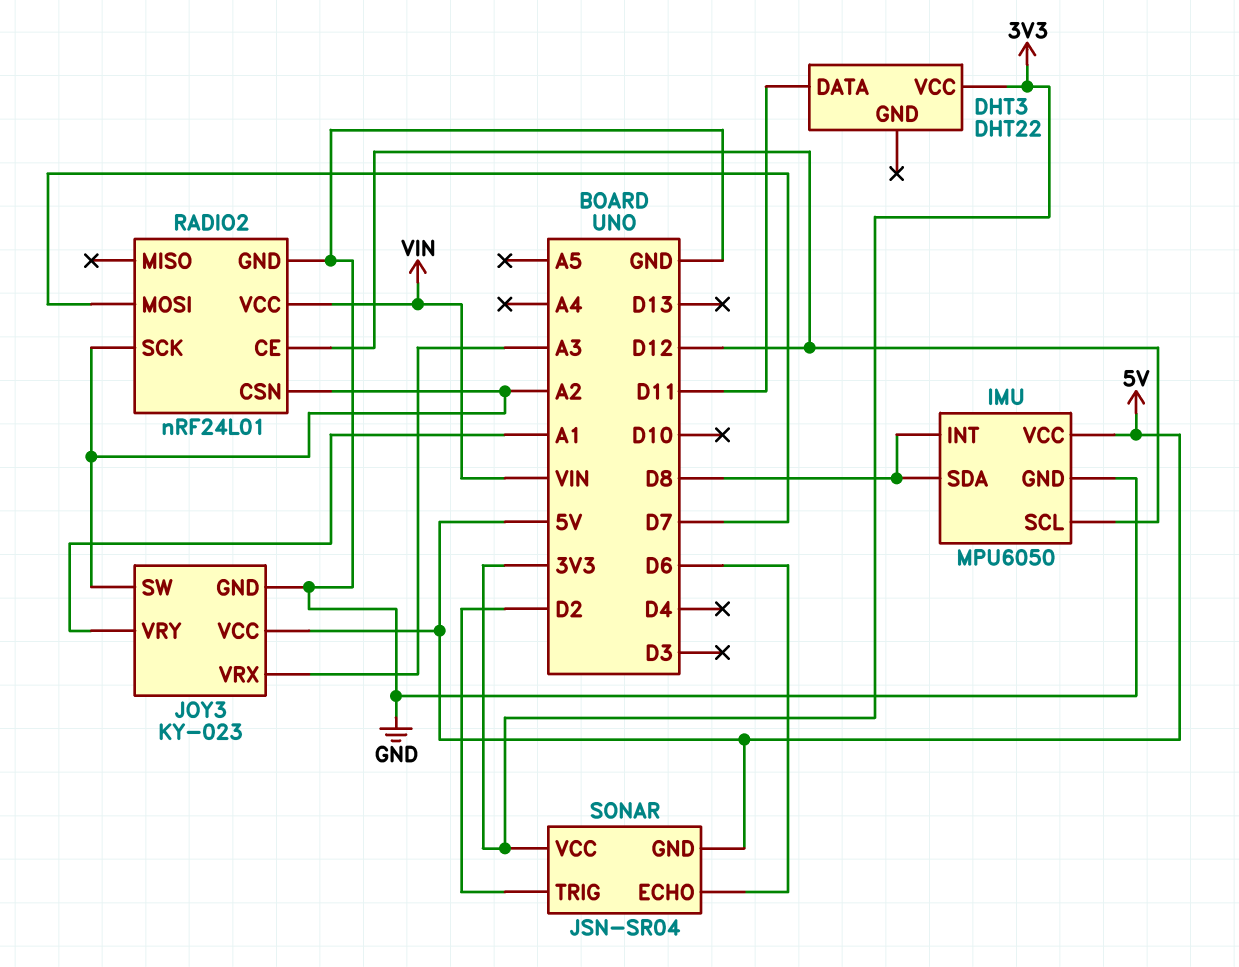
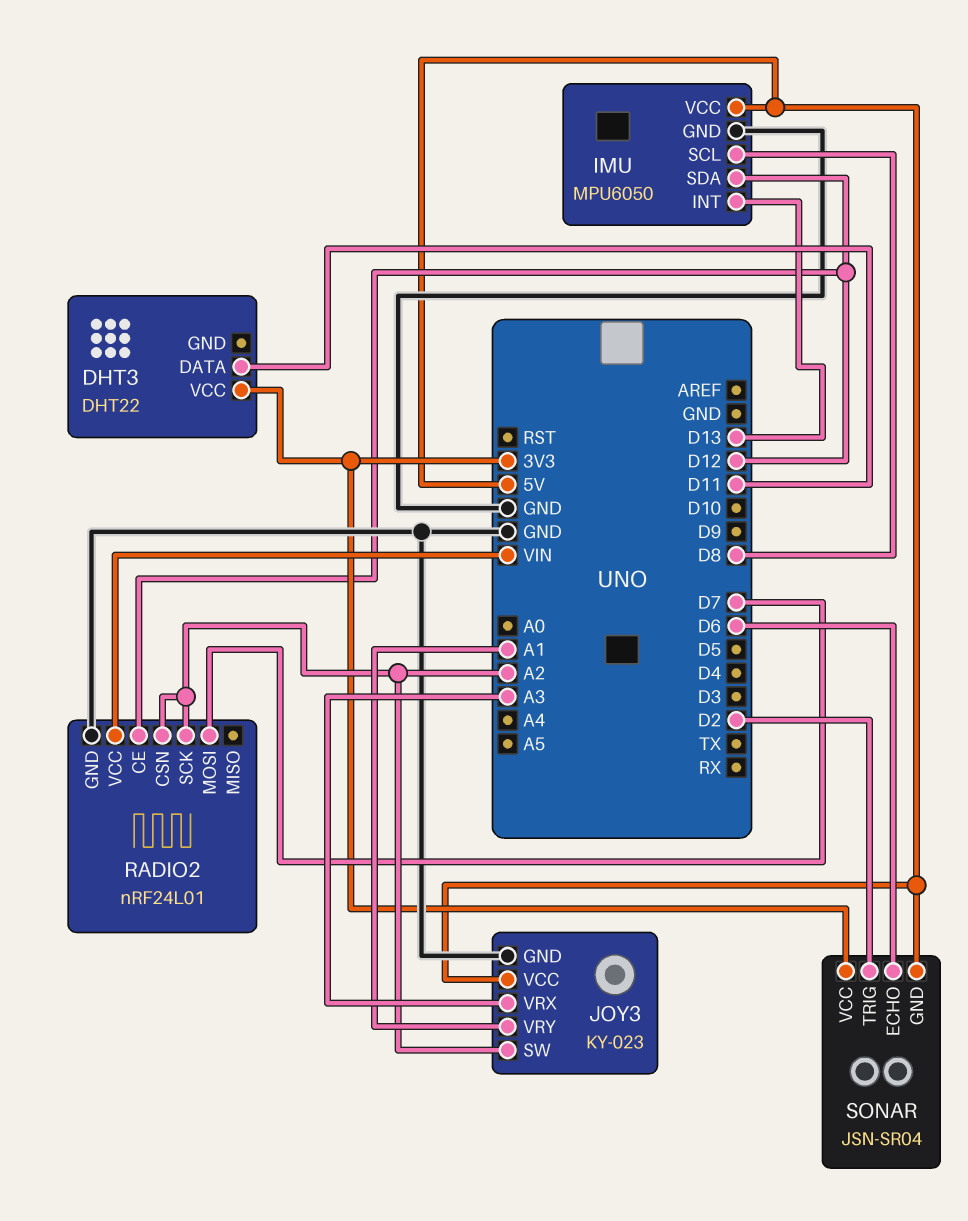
IMU pin INT: D8 -> D13
IMU pin SCL: D12 -> D8
IMU pin SDA: D8 -> D12

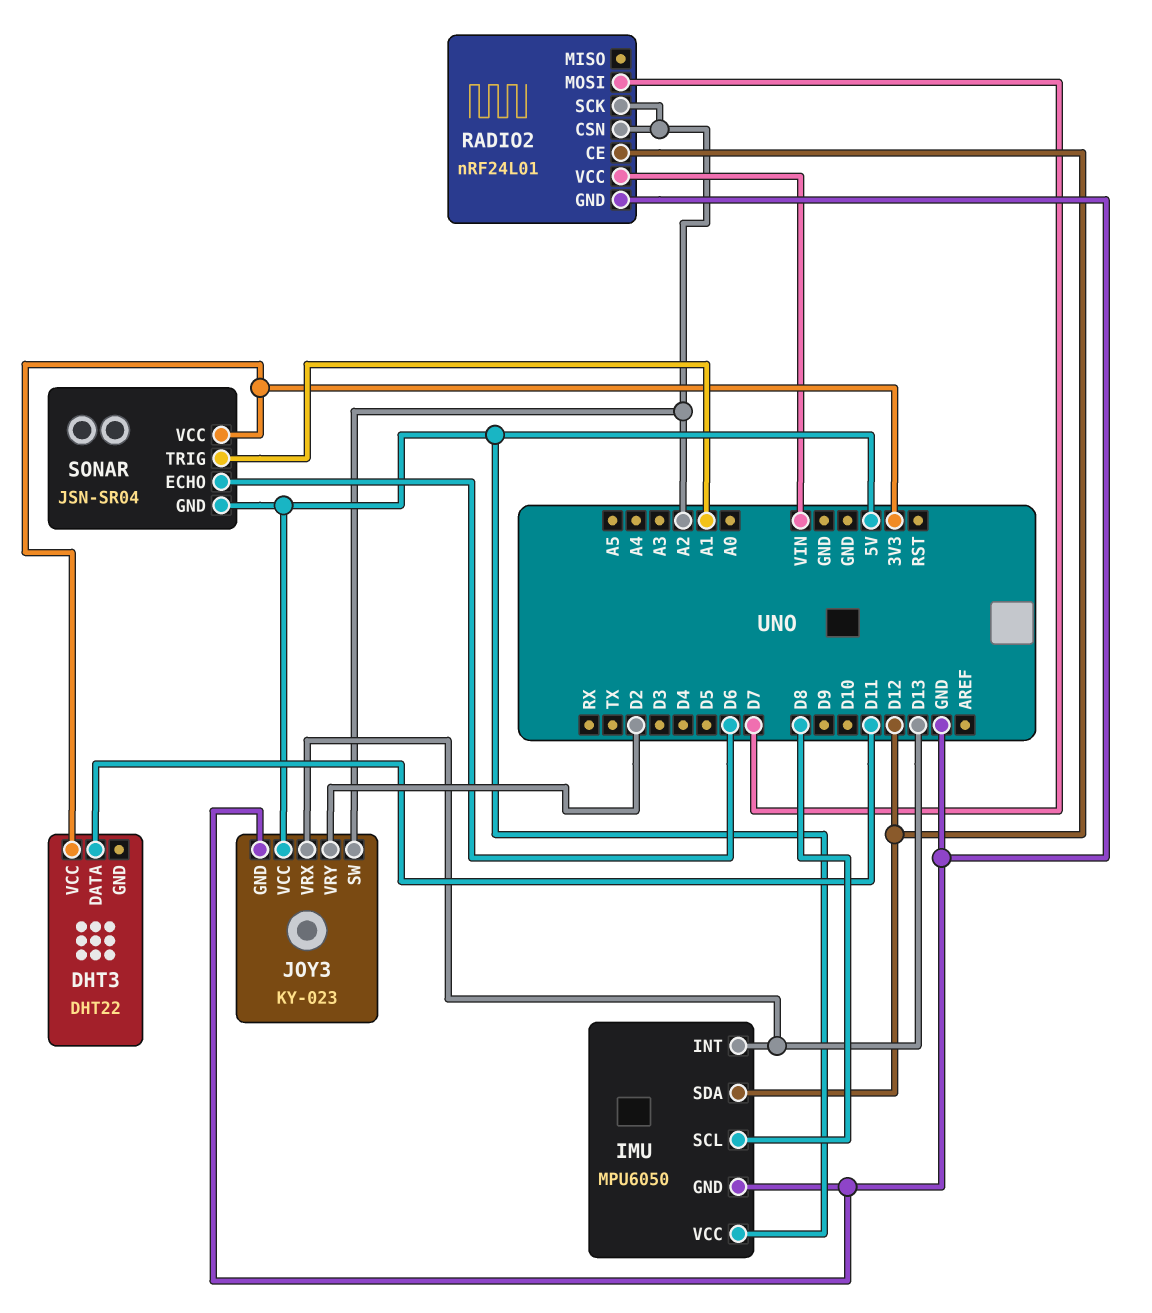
JOY3 pin VRX: A3 -> D13
JOY3 pin VRY: A1 -> D2
SONAR pin TRIG: D2 -> A1

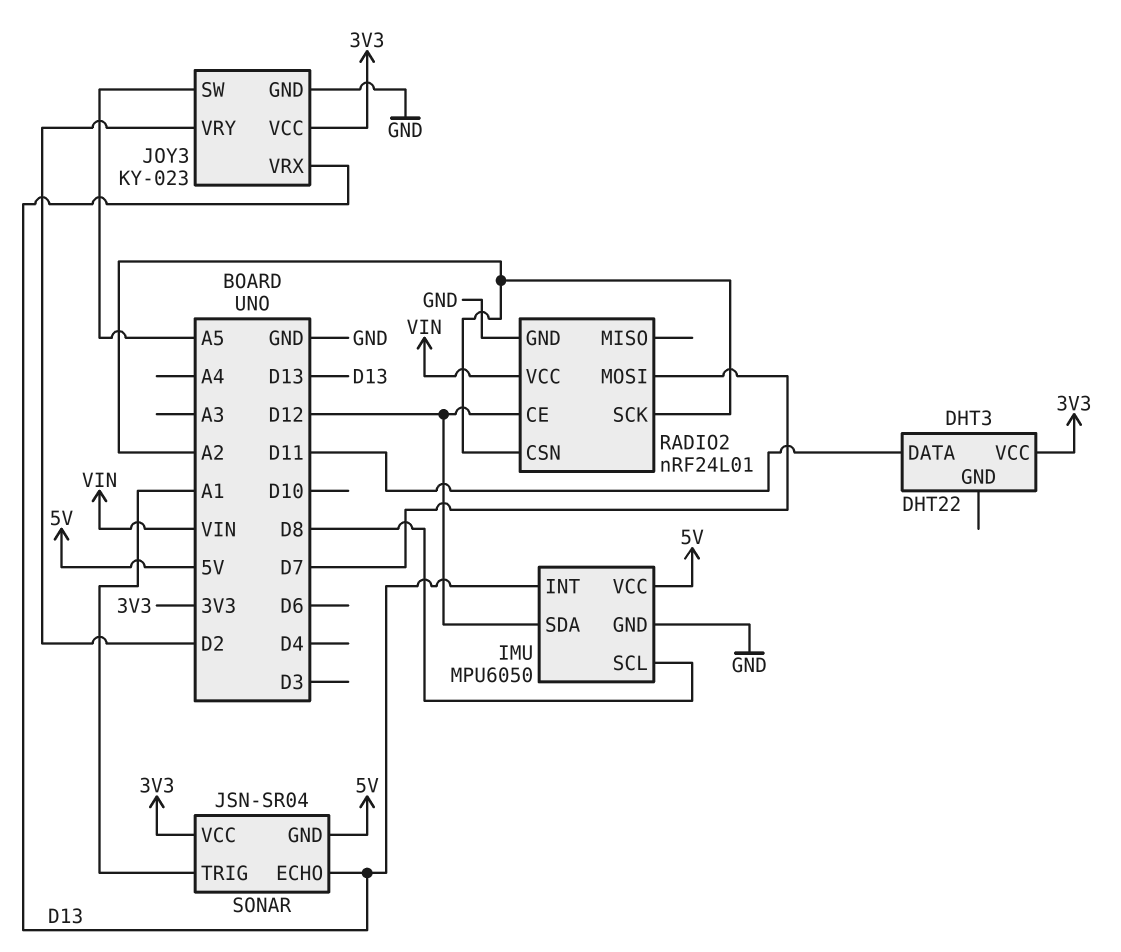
JOY3 pin SW: A2 -> A5
JOY3 pin VCC: 5V -> 3V3
SONAR pin ECHO: D6 -> D13

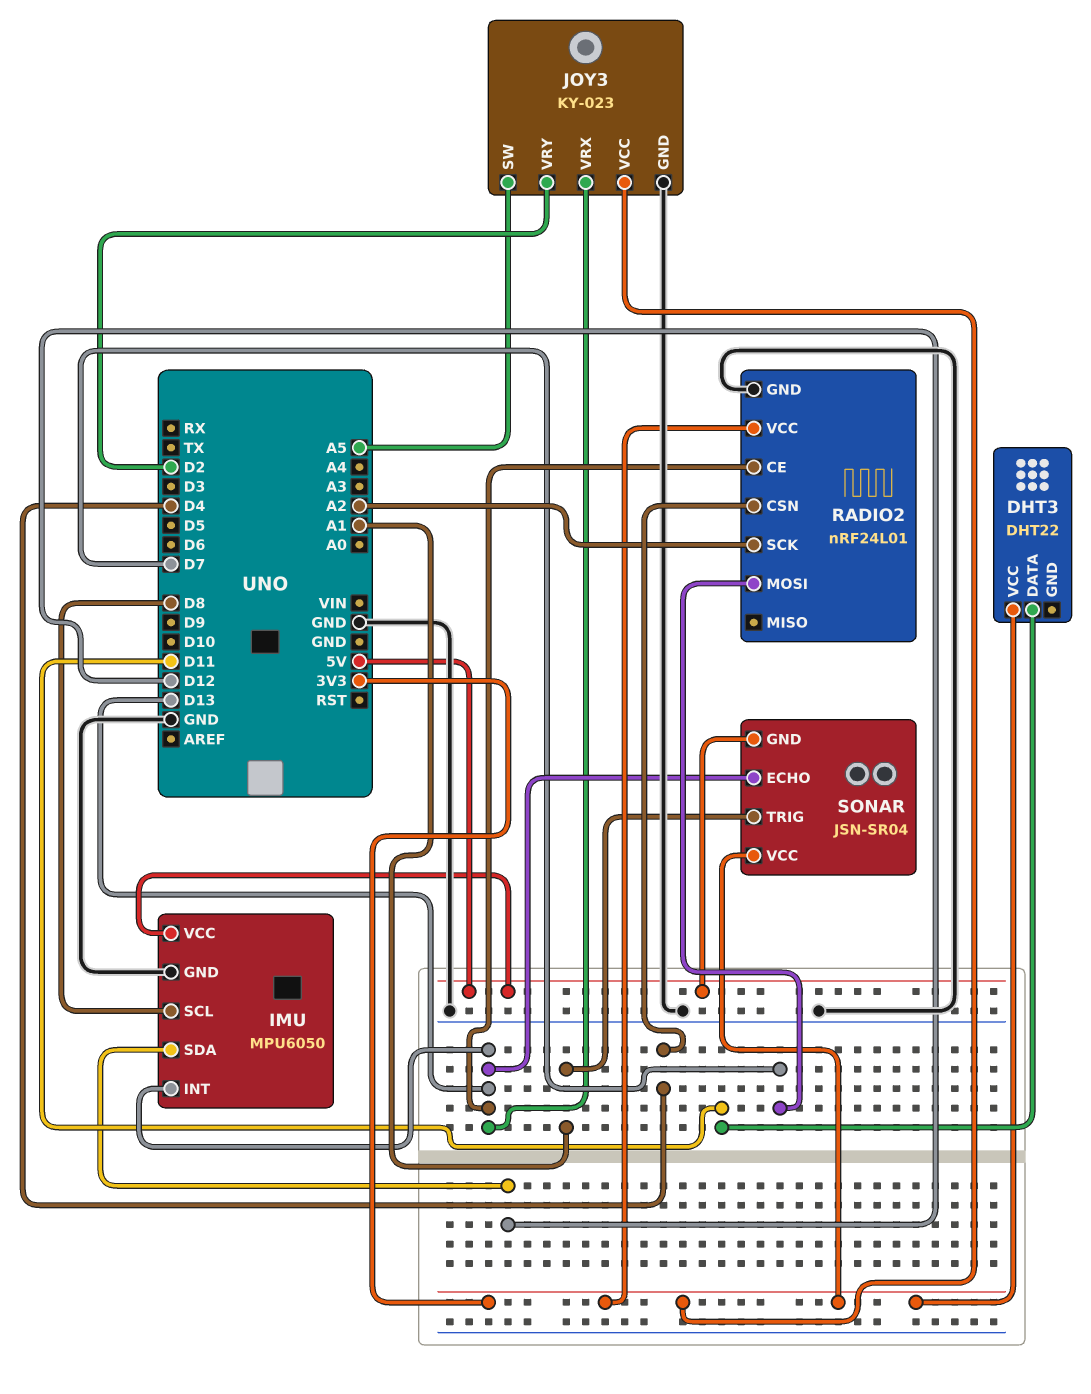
RADIO2 pin CE: D12 -> D13
RADIO2 pin CSN: A2 -> D4
RADIO2 pin VCC: VIN -> 3V3

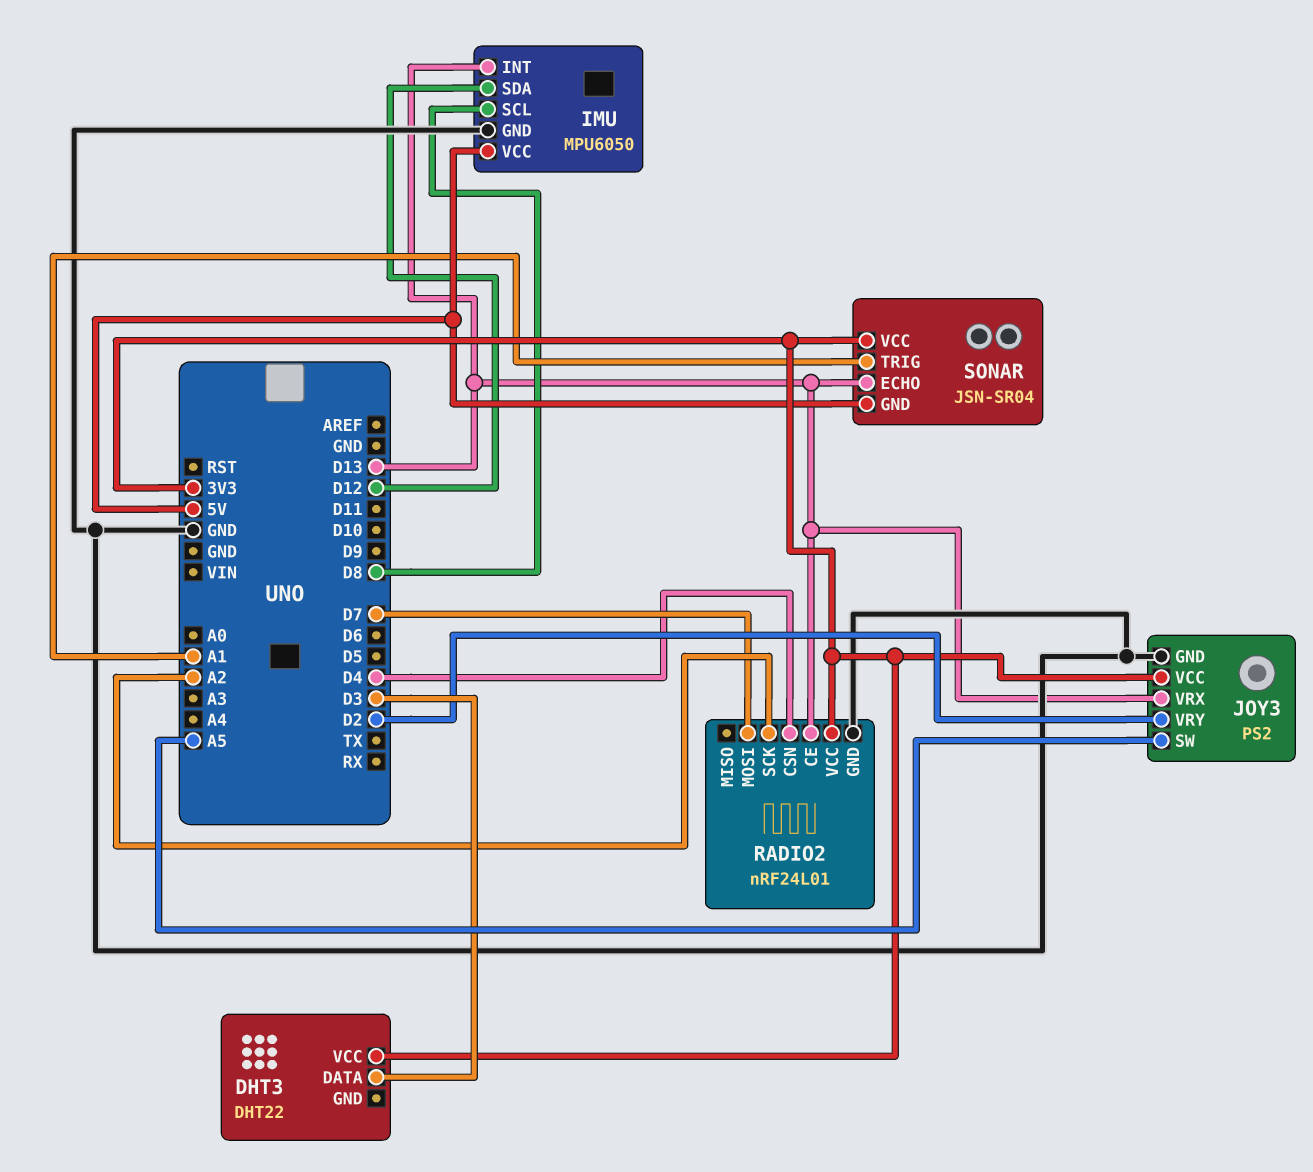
DHT3 pin DATA: D11 -> D3
JOY3: KY-023 -> PS2

